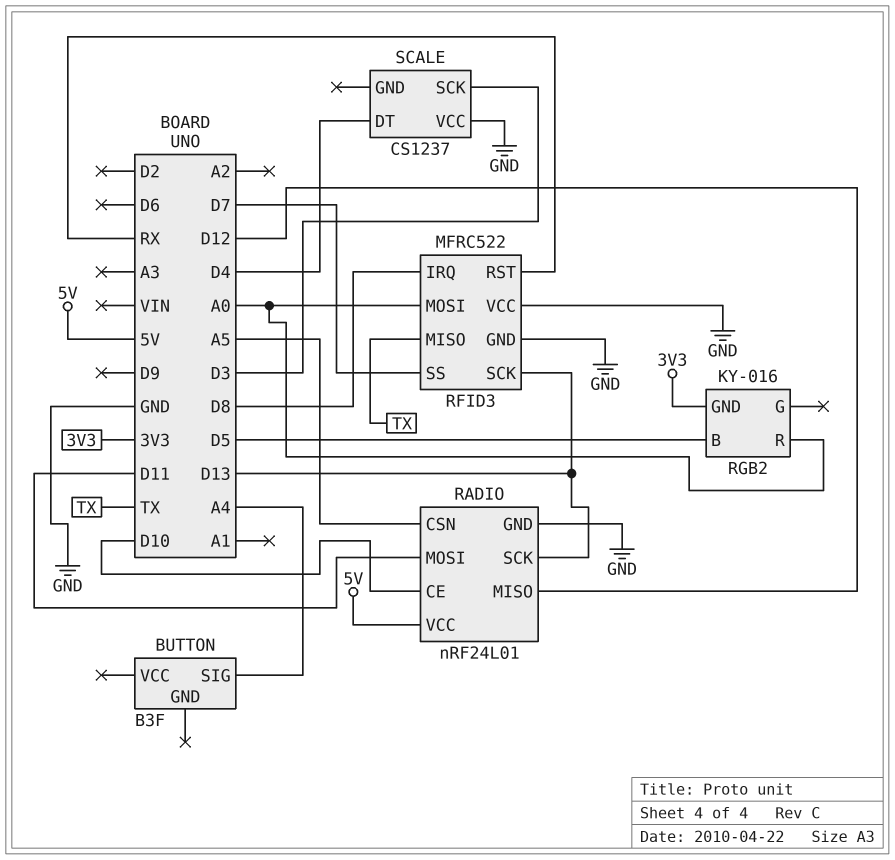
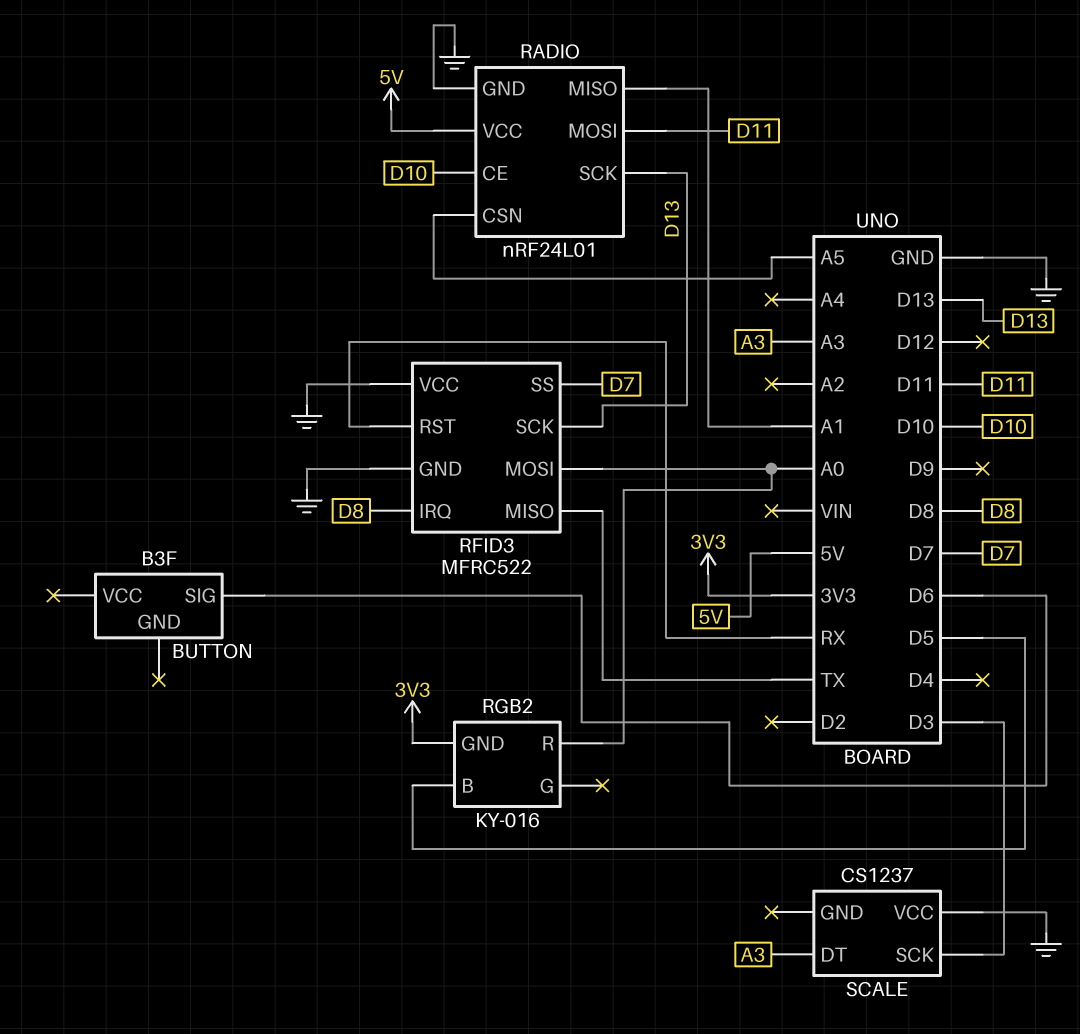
BUTTON pin SIG: A4 -> D6
RADIO pin MISO: D12 -> A1
SCALE pin DT: D4 -> A3

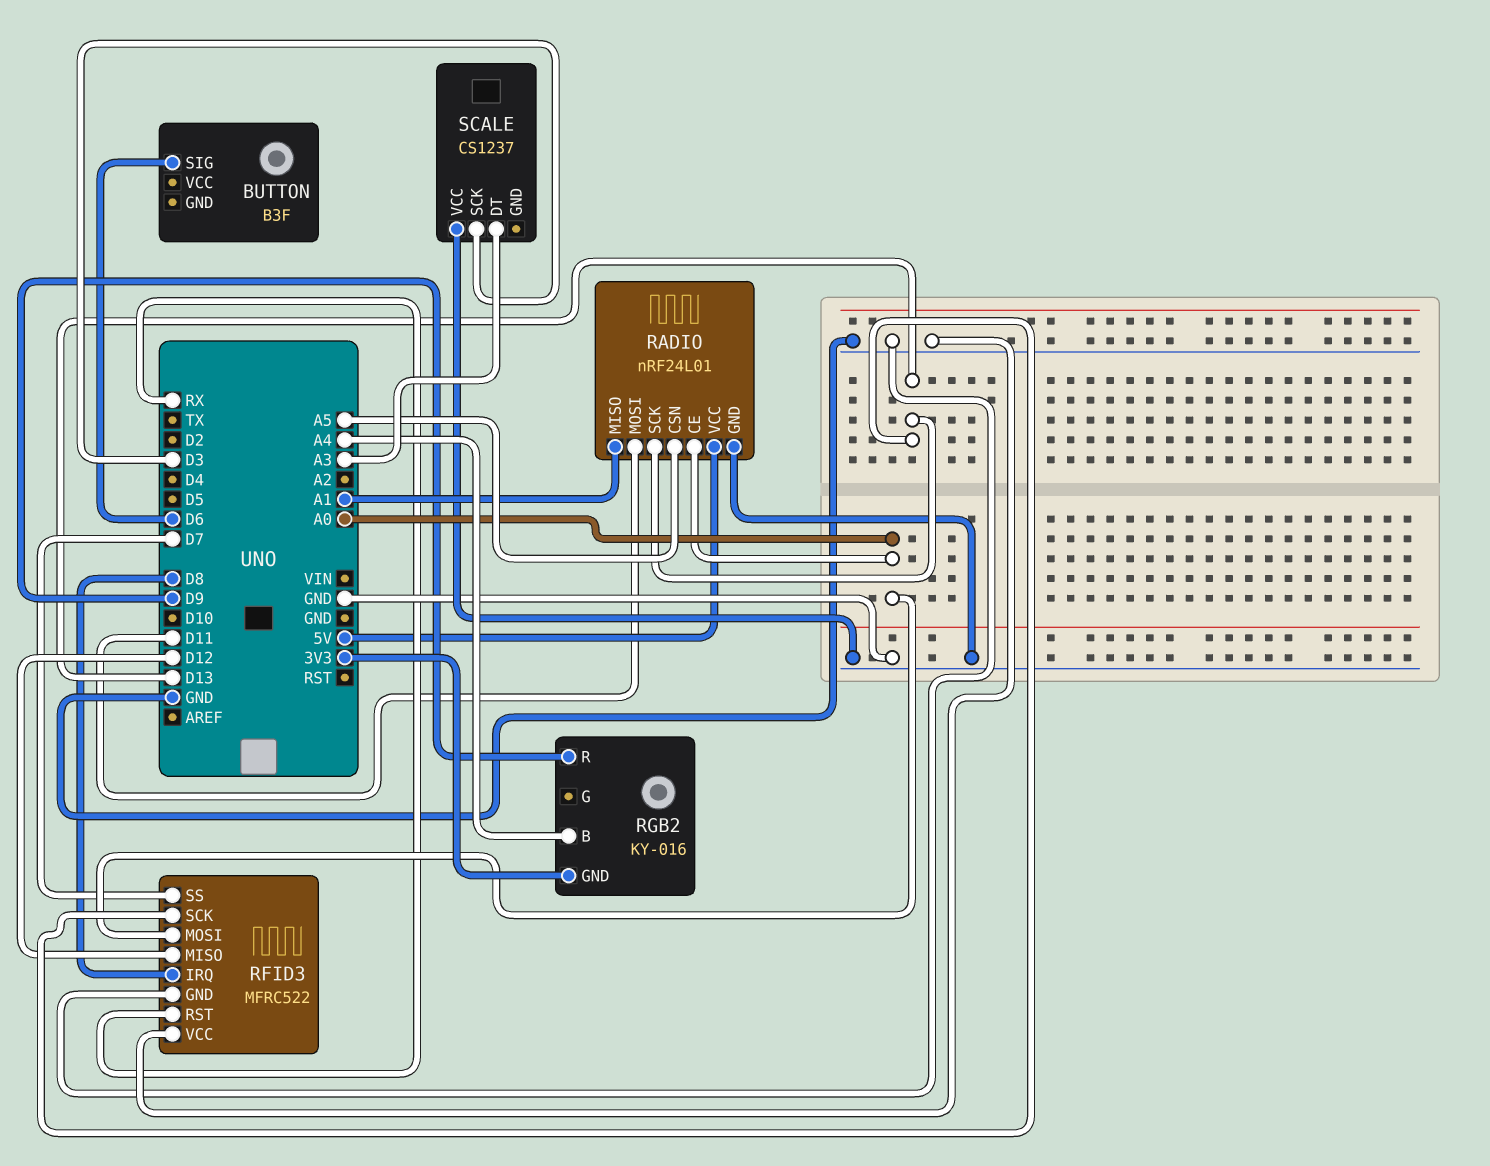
RADIO pin CE: D10 -> A0
RFID3 pin MISO: TX -> D12
RGB2 pin B: D5 -> A4
RGB2 pin R: A0 -> D9

